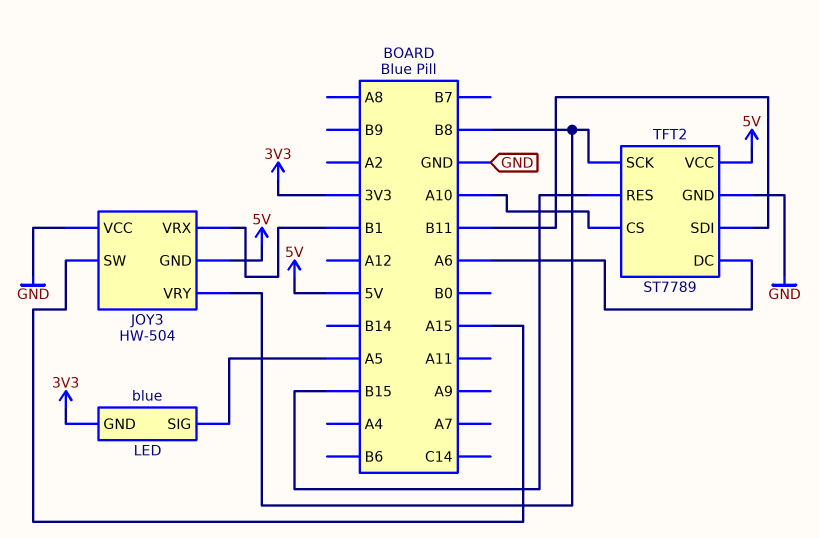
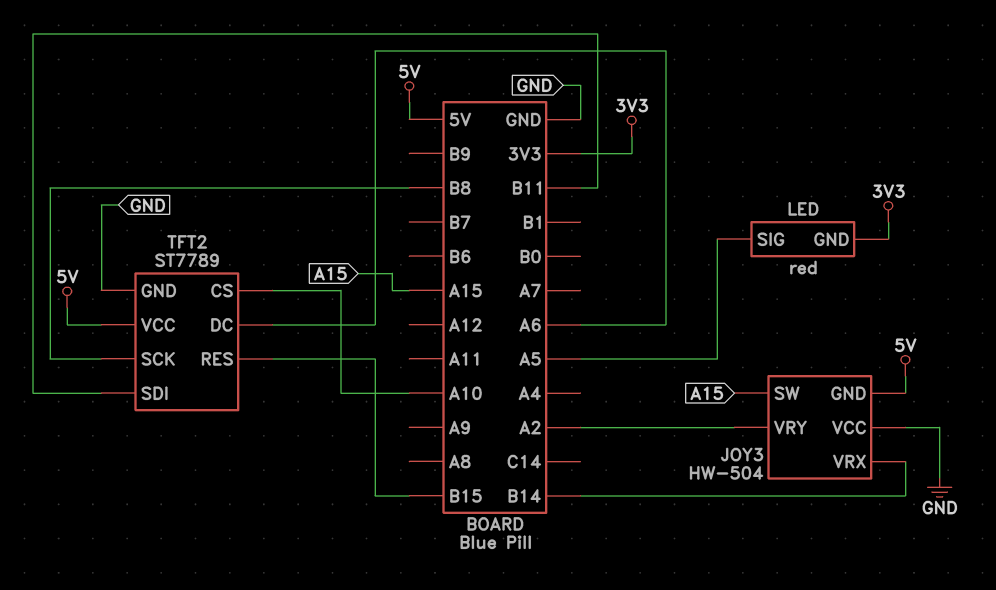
JOY3 pin VRX: B1 -> B14
JOY3 pin VRY: B8 -> A2
LED: blue -> red

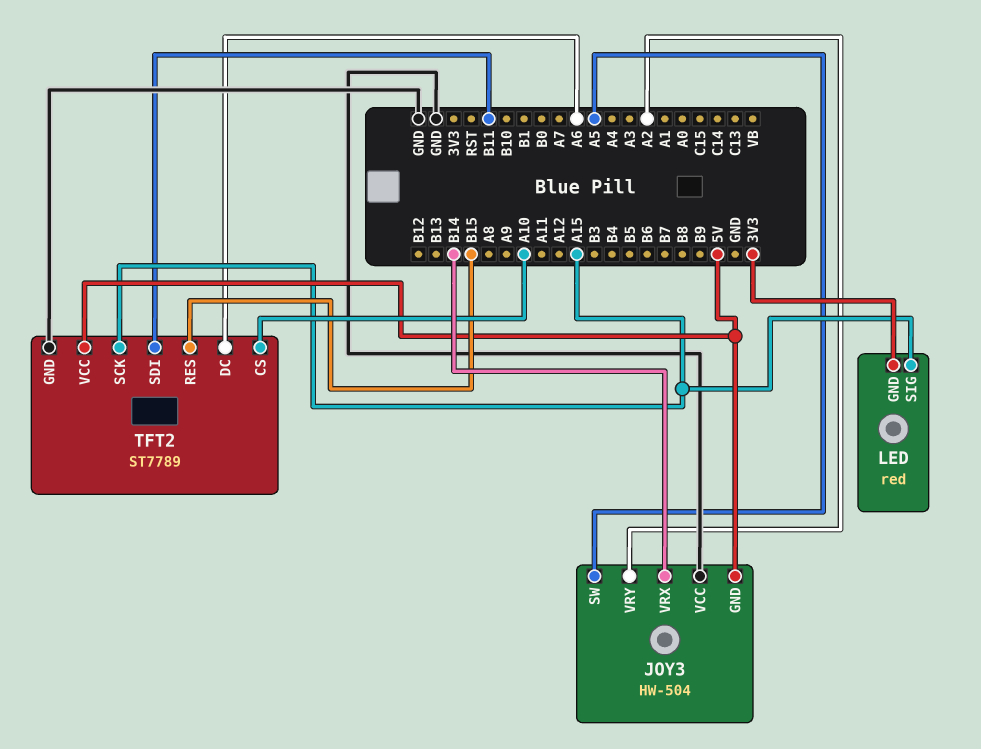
JOY3 pin SW: A15 -> A5
LED pin SIG: A5 -> A15
TFT2 pin SCK: B8 -> A15

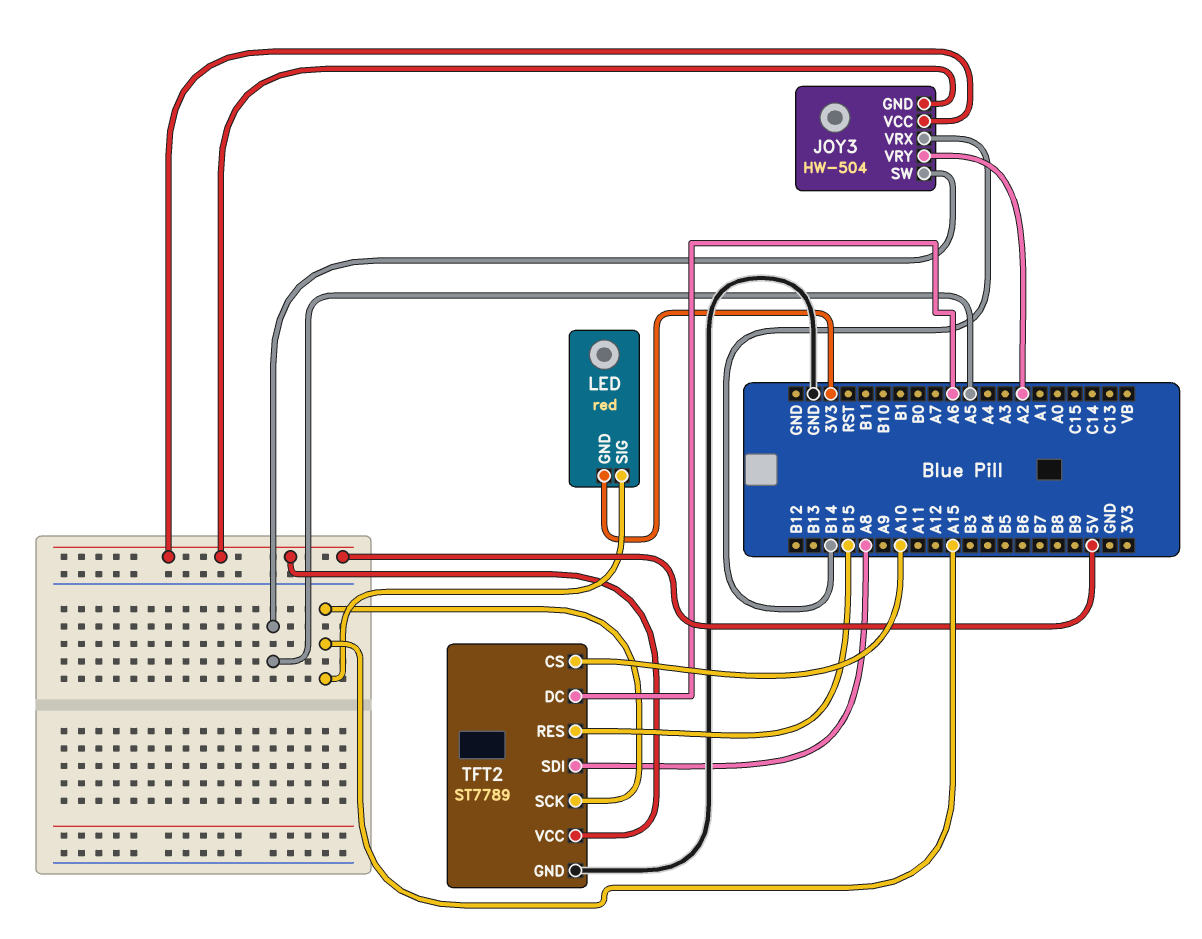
JOY3 pin VCC: GND -> 5V
TFT2 pin SDI: B11 -> A8

